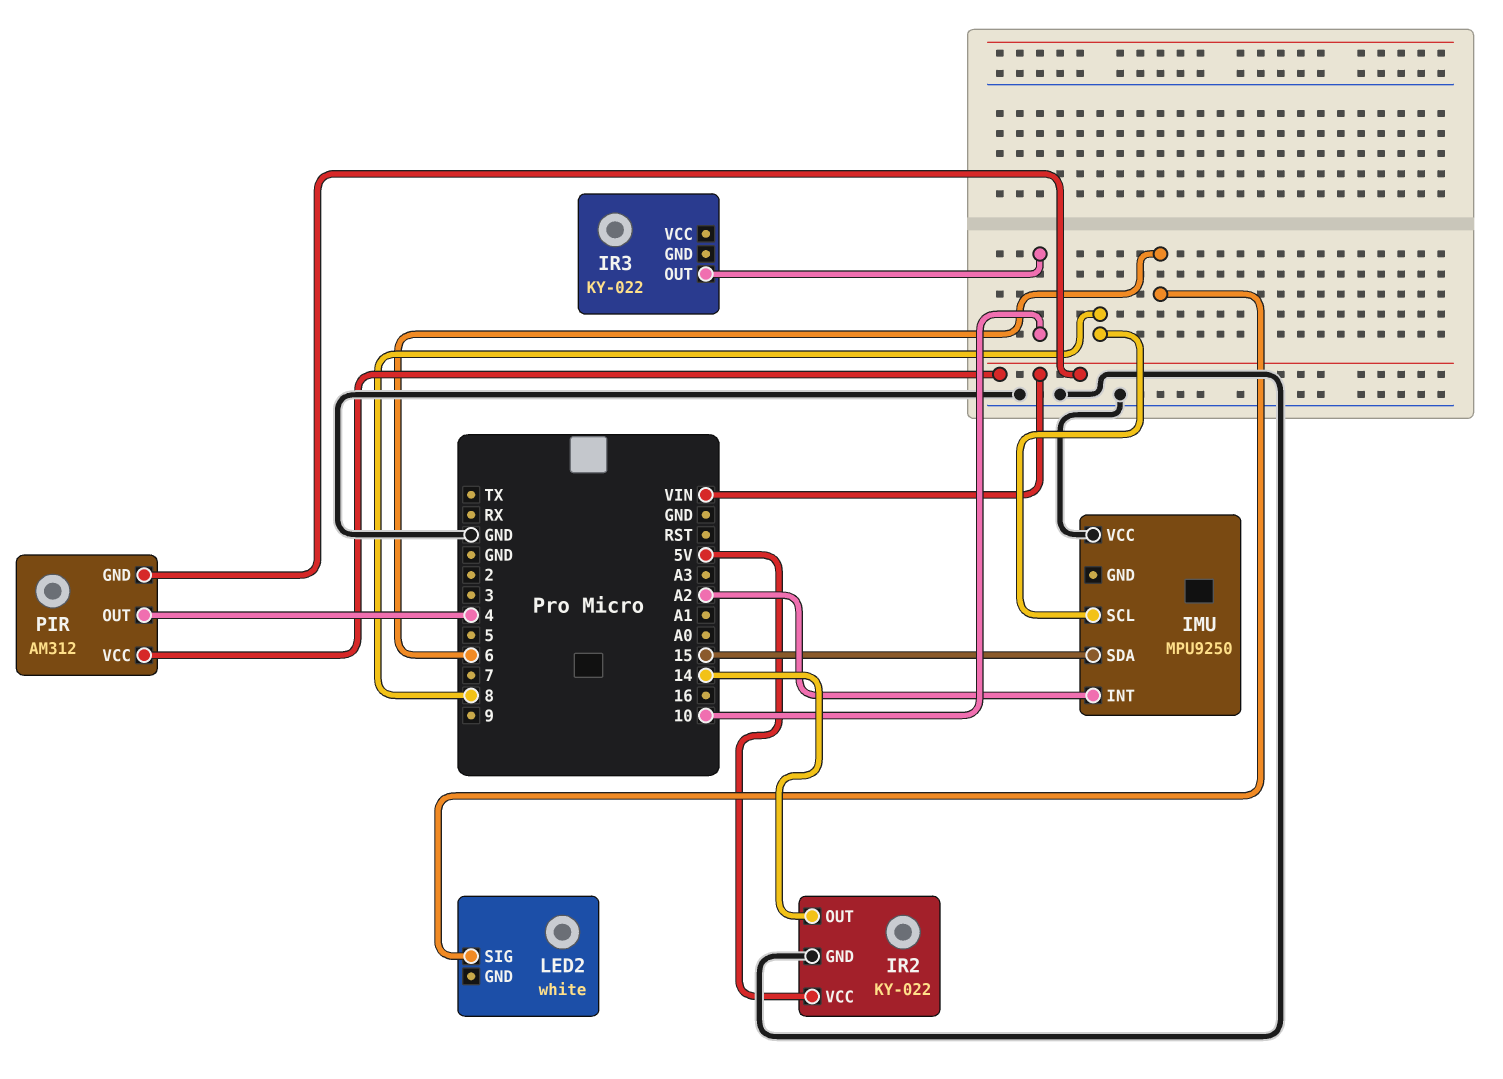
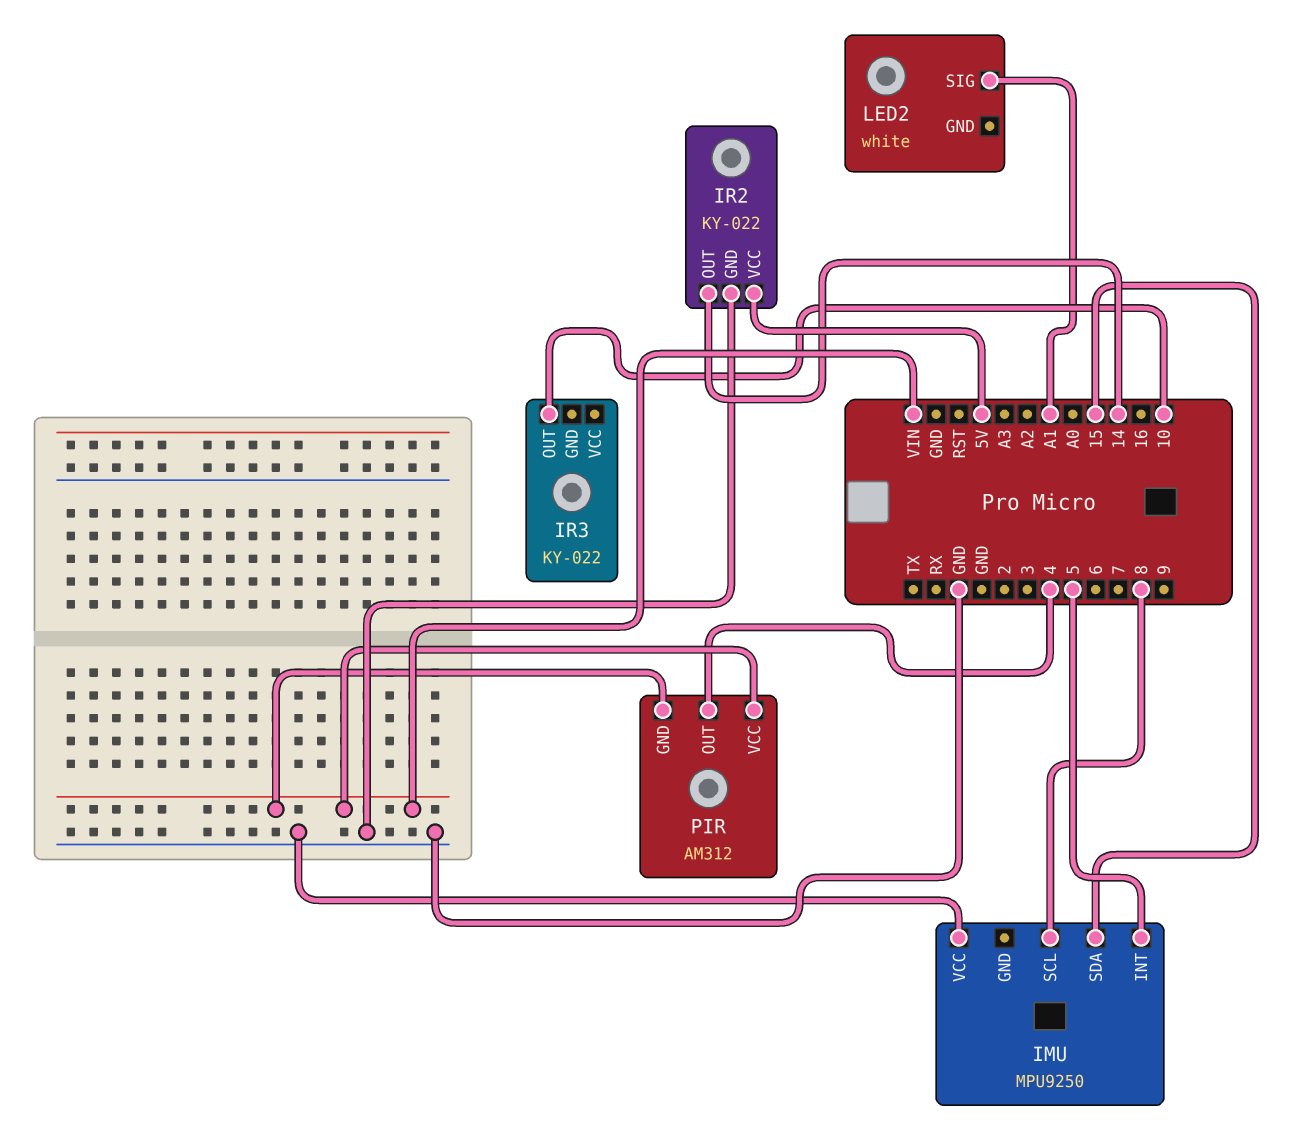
IMU pin INT: A2 -> 5
LED2 pin SIG: 6 -> A1

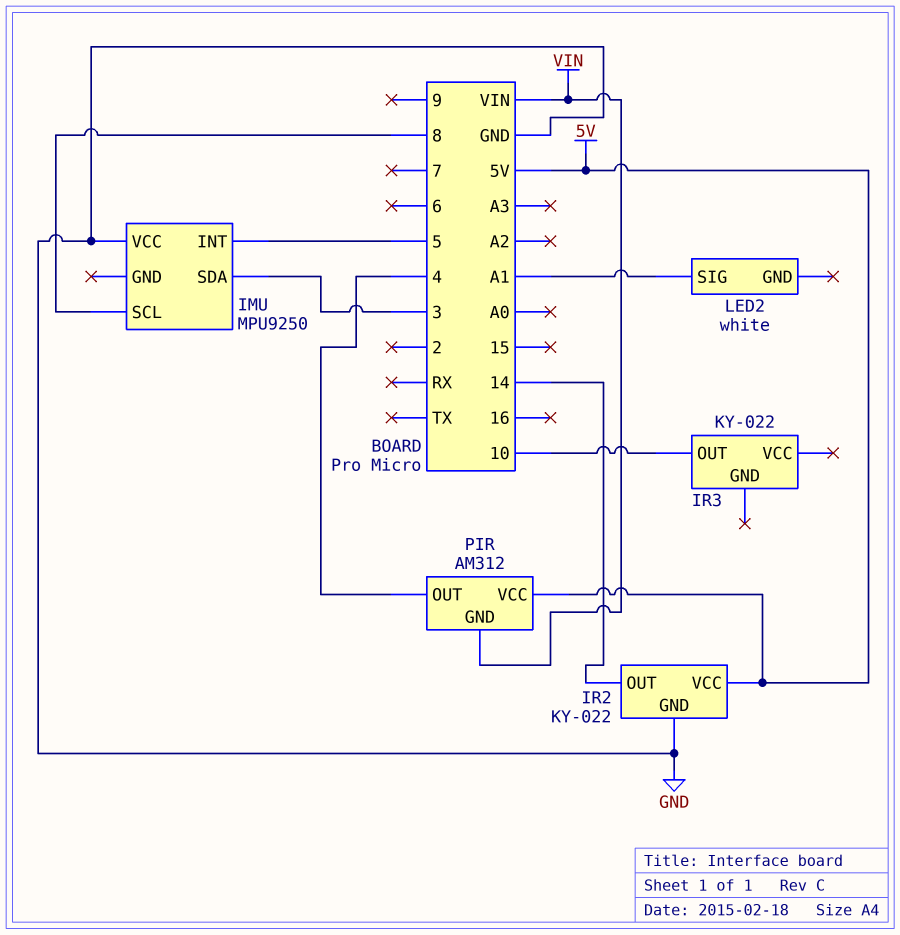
IMU pin SDA: 15 -> 3
PIR pin VCC: VIN -> 5V

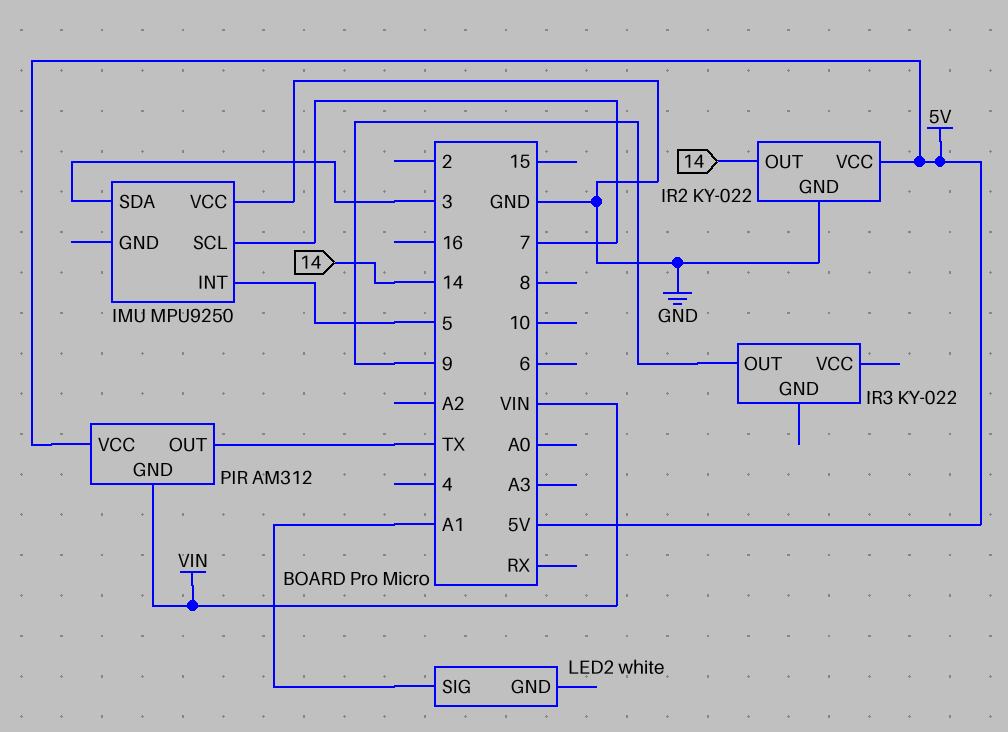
IMU pin SCL: 8 -> 7
IR3 pin OUT: 10 -> 9
PIR pin OUT: 4 -> TX

